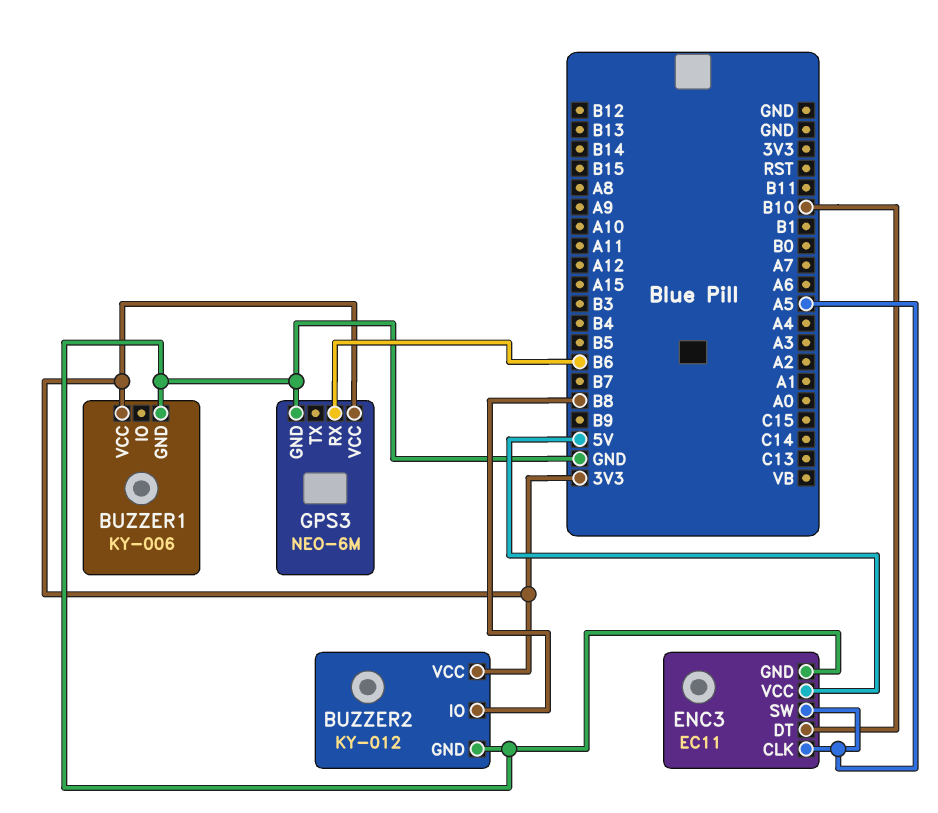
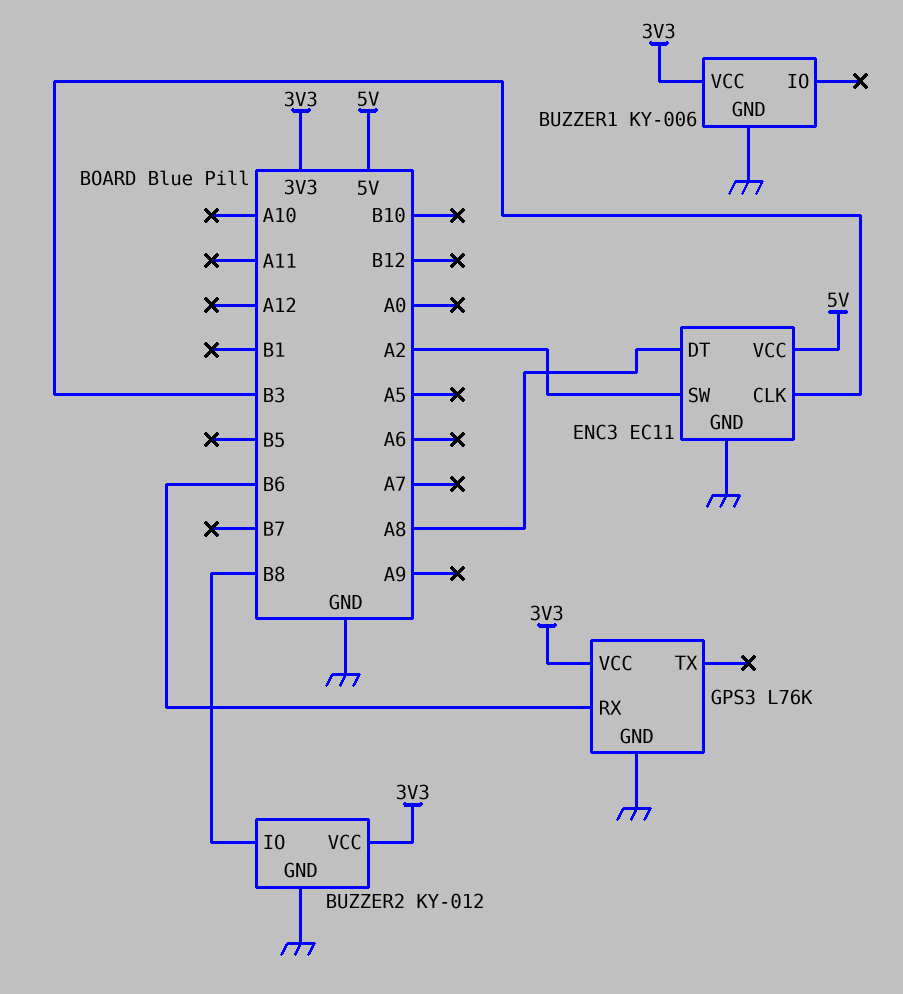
ENC3 pin CLK: A5 -> B3
ENC3 pin DT: B10 -> A8
ENC3 pin SW: A5 -> A2
GPS3: NEO-6M -> L76K

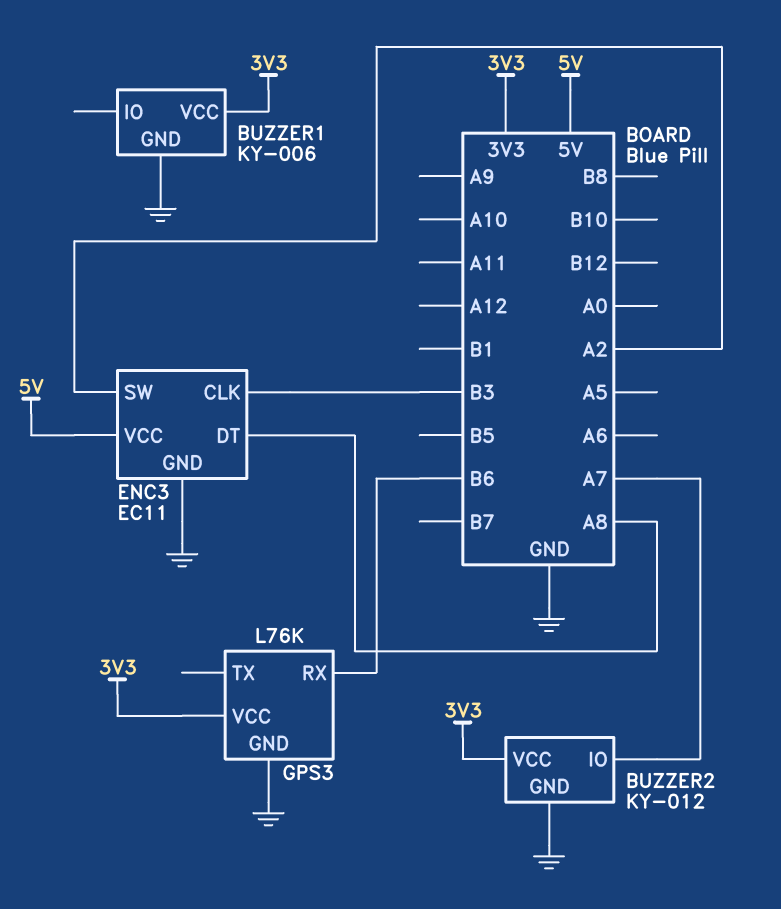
BUZZER2 pin IO: B8 -> A7

